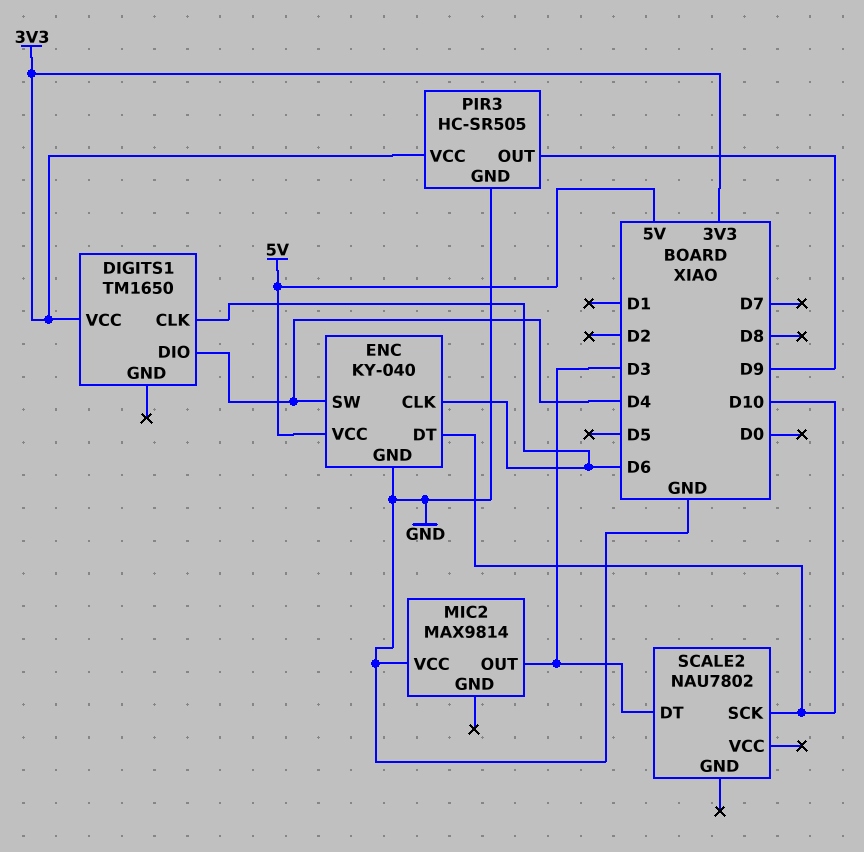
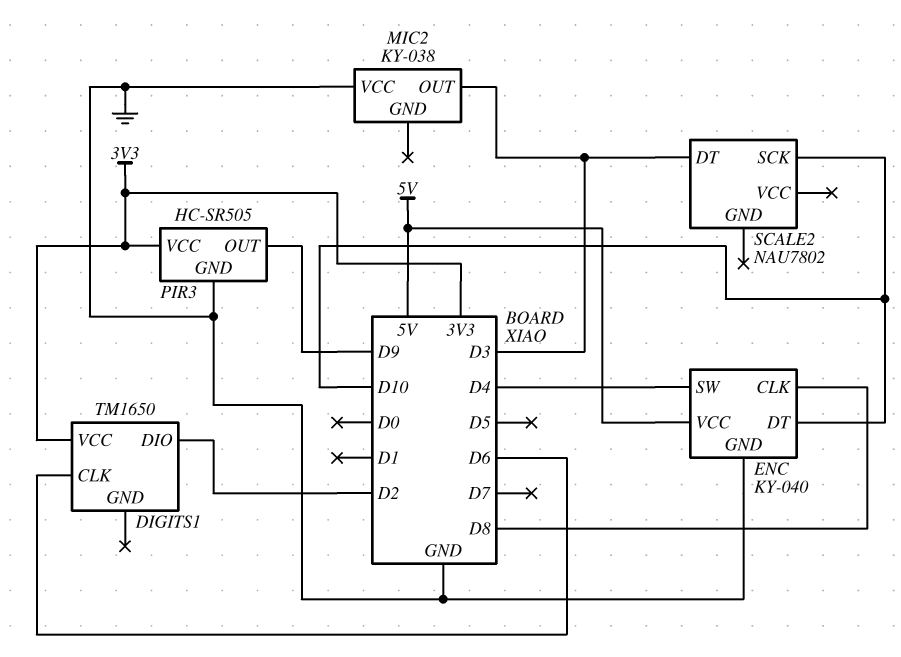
DIGITS1 pin DIO: D4 -> D2
ENC pin CLK: D6 -> D8
MIC2: MAX9814 -> KY-038

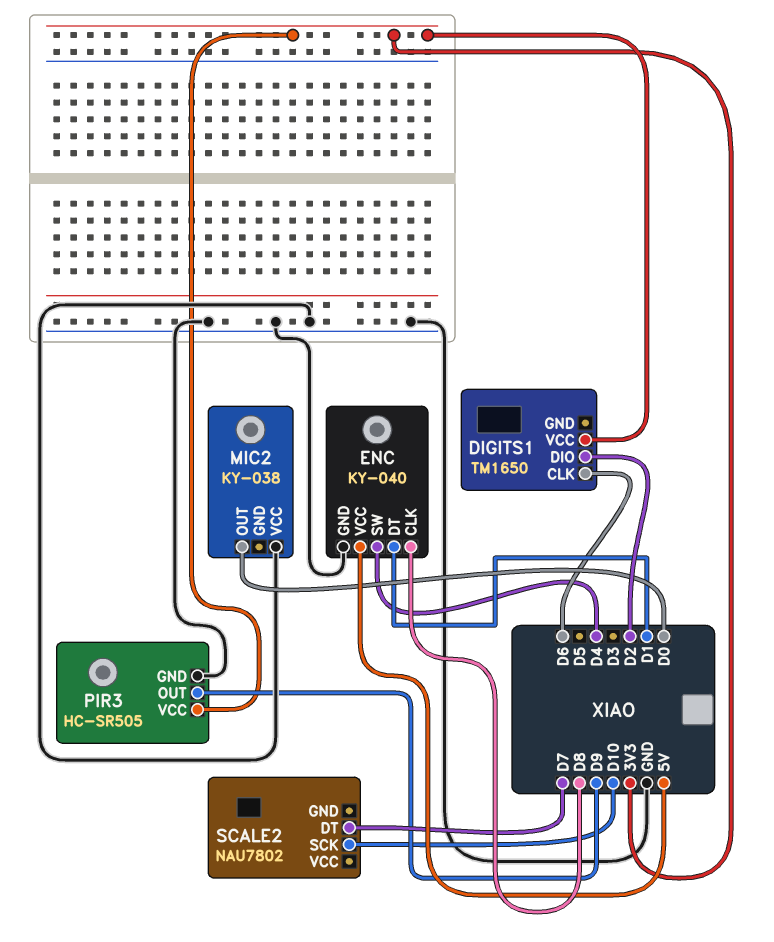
ENC pin DT: D10 -> D1
MIC2 pin OUT: D3 -> D0
SCALE2 pin DT: D3 -> D7

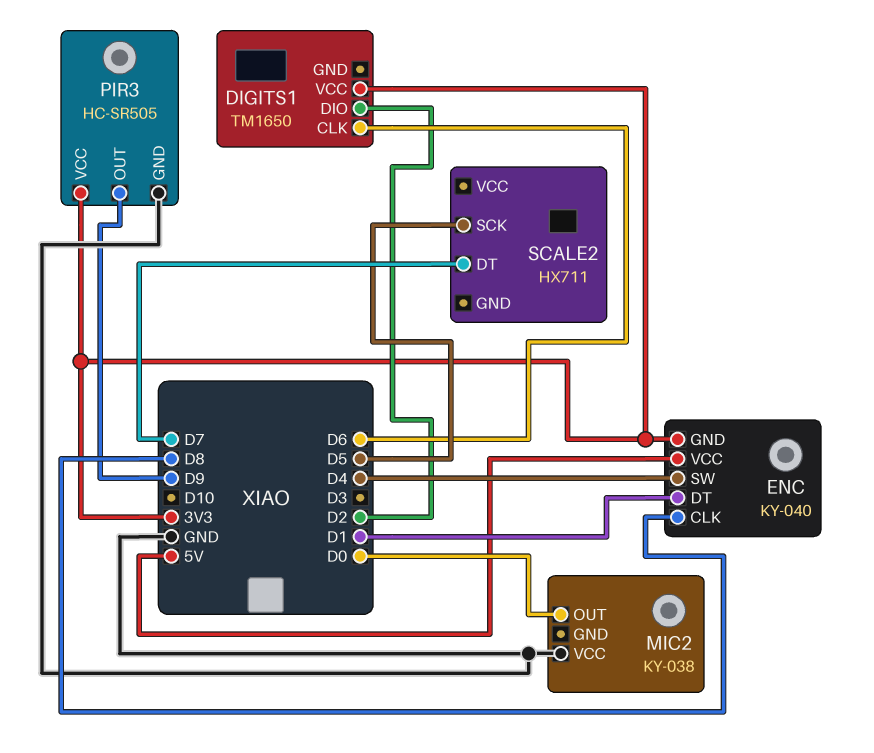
ENC pin GND: GND -> 3V3
SCALE2: NAU7802 -> HX711
SCALE2 pin SCK: D10 -> D5

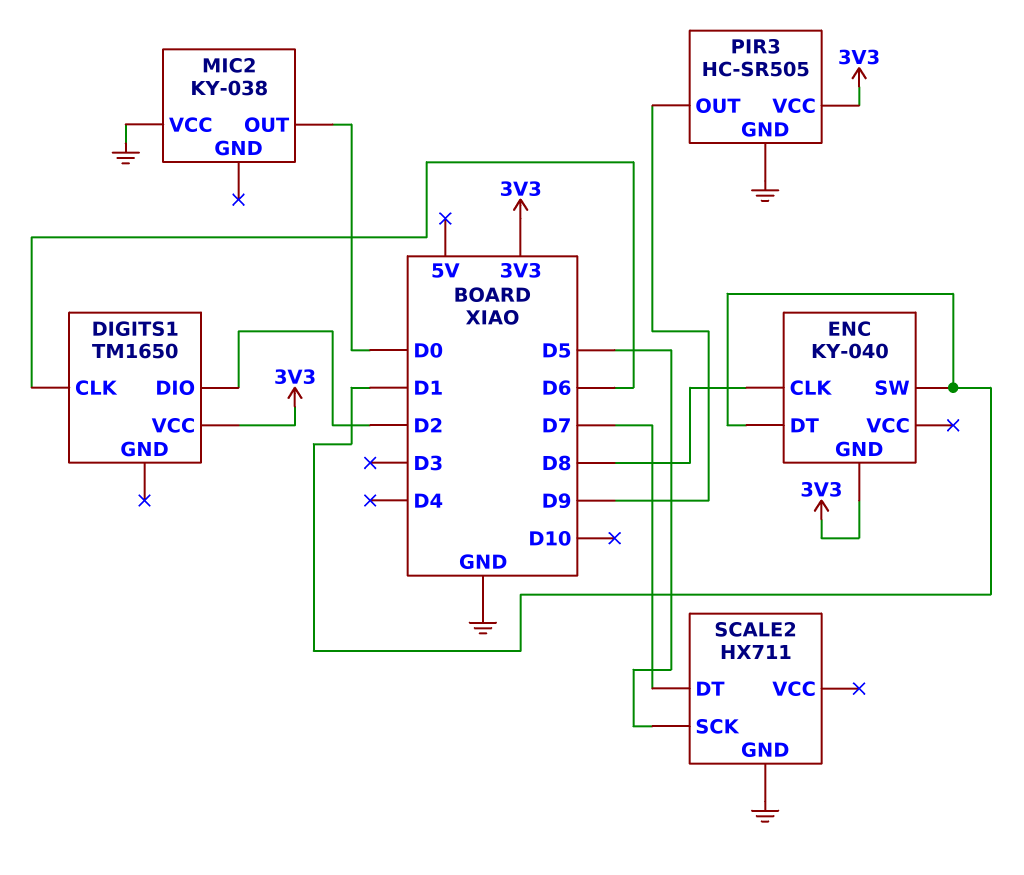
ENC pin SW: D4 -> D1
ENC pin VCC: 5V -> none
SCALE2 pin GND: none -> GND

